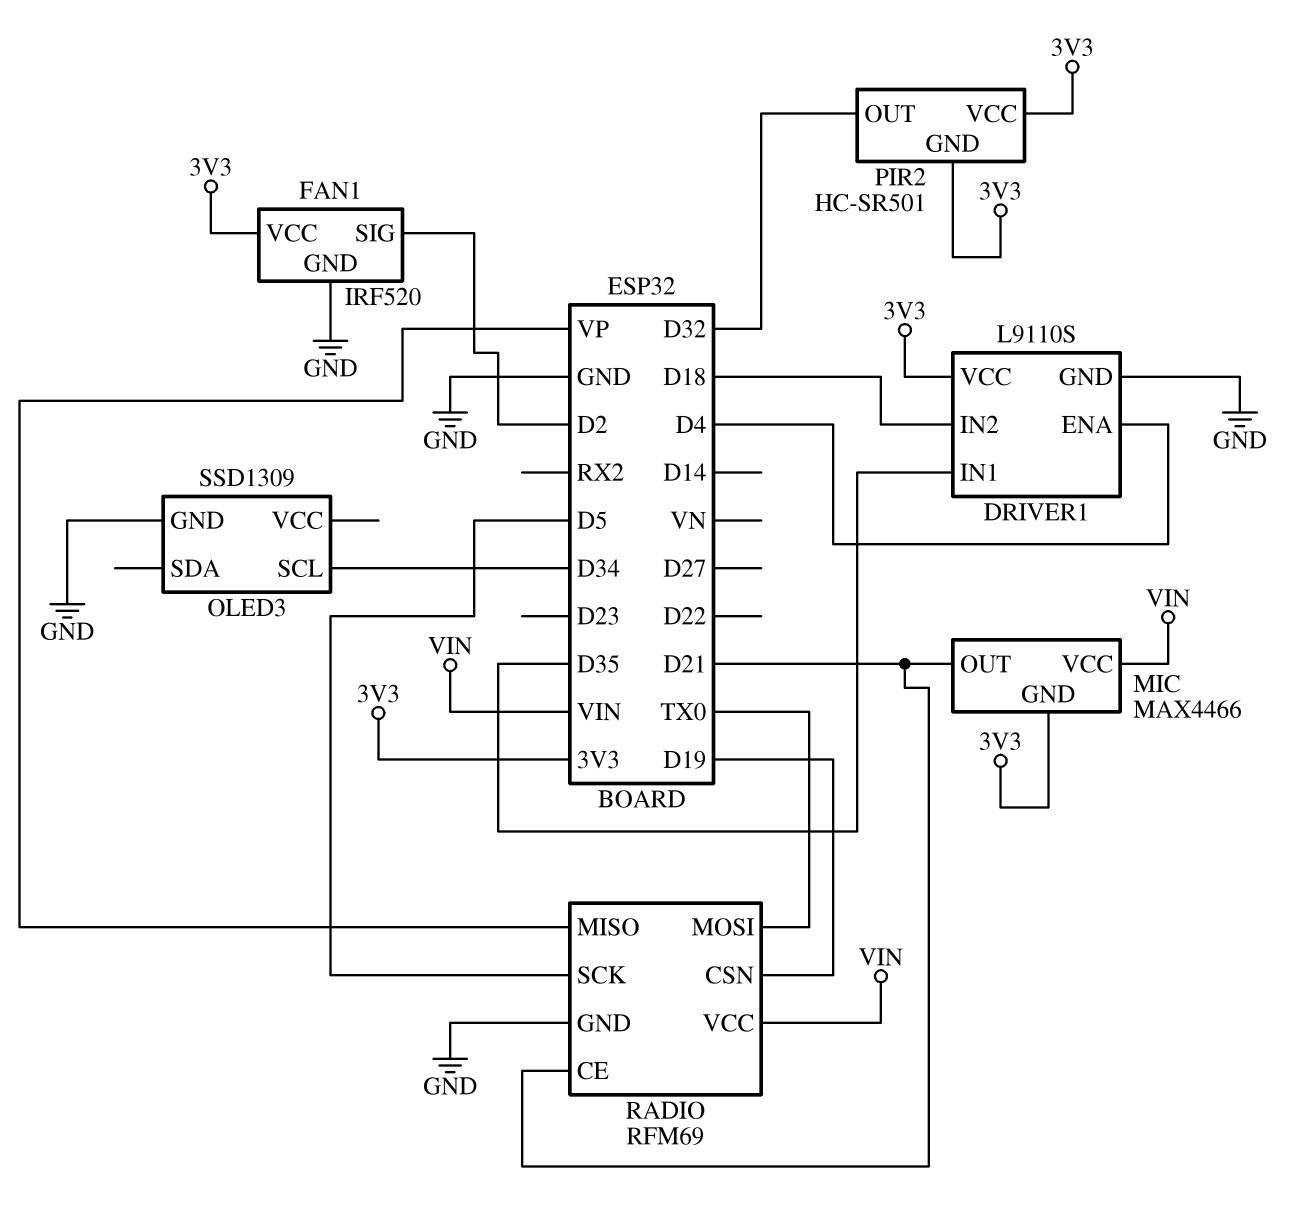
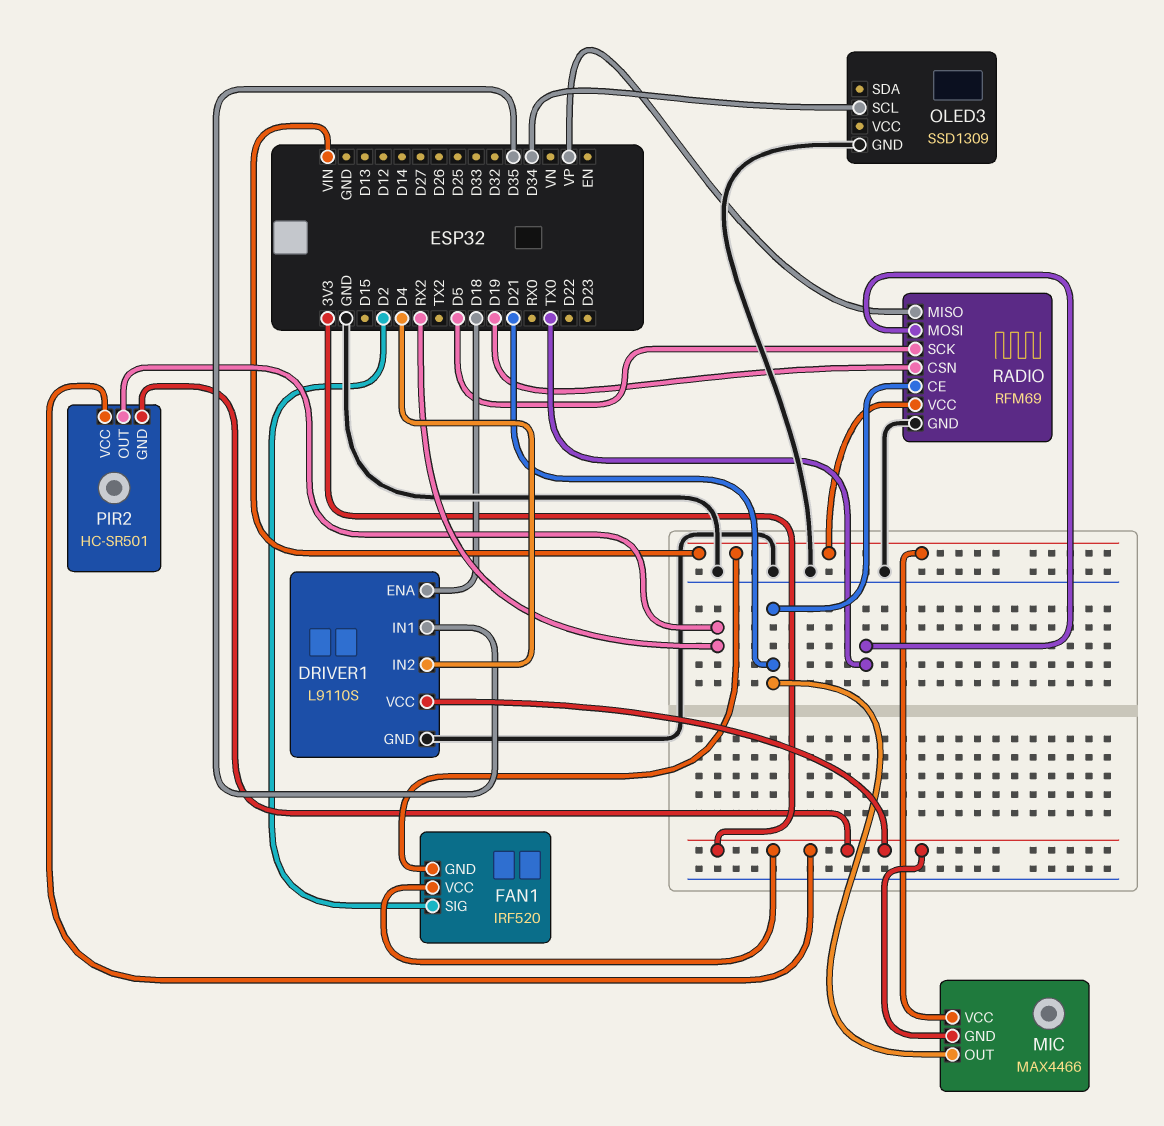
DRIVER1 pin ENA: D4 -> D18
DRIVER1 pin IN2: D18 -> D4
FAN1 pin GND: GND -> VIN
PIR2 pin OUT: D32 -> RX2

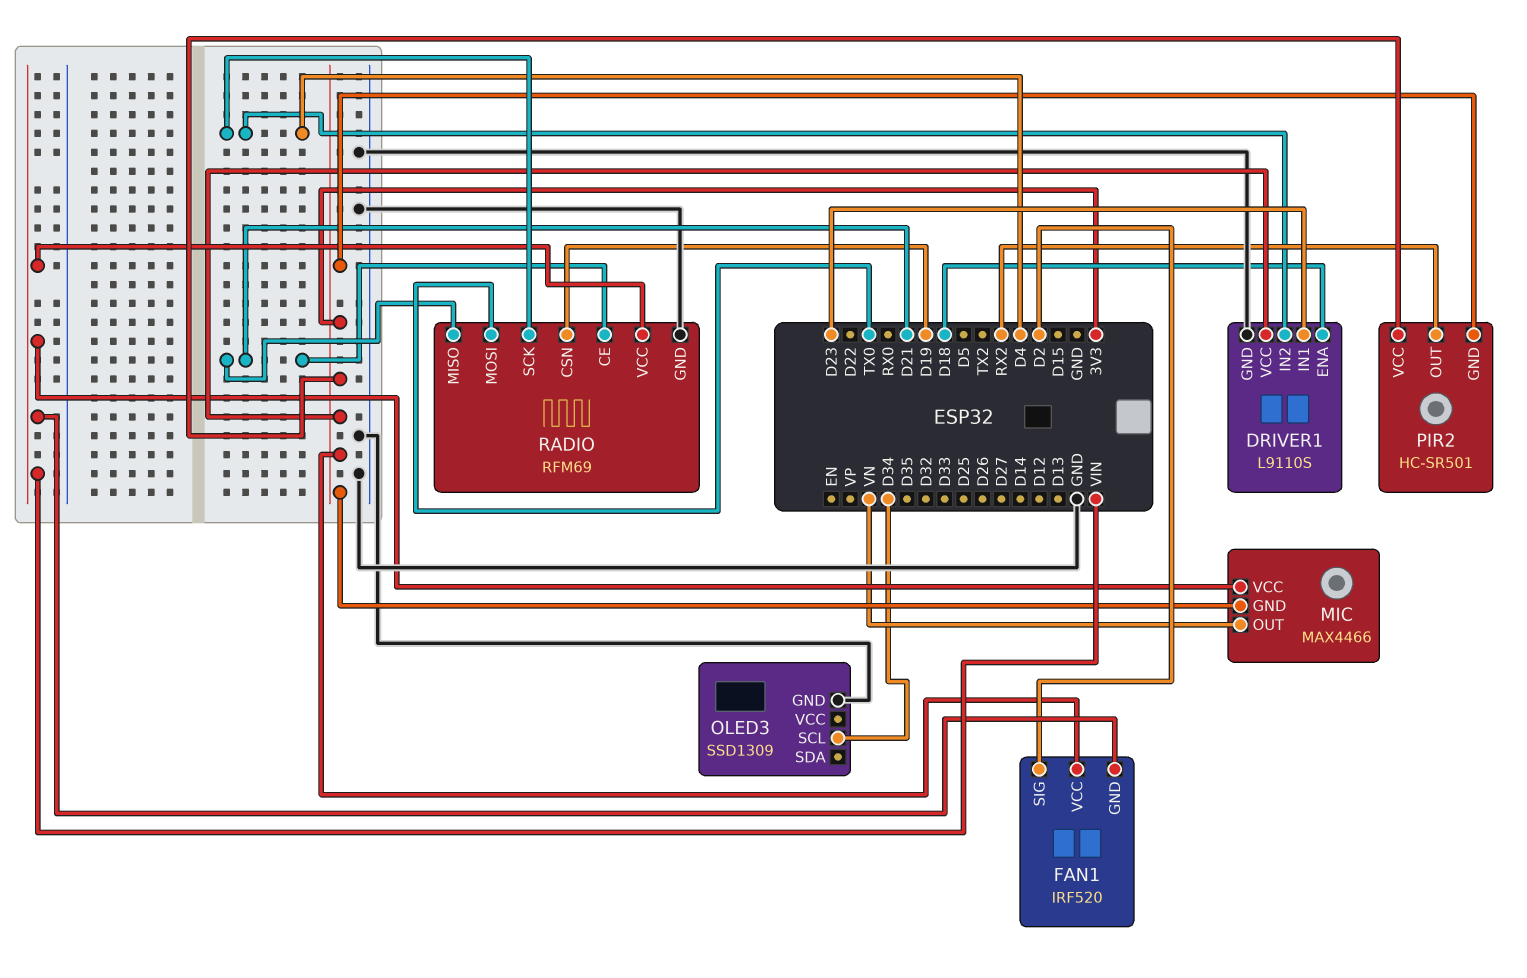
DRIVER1 pin IN1: D35 -> D23
MIC pin OUT: D21 -> VN
RADIO pin MISO: VP -> D21
RADIO pin SCK: D5 -> D4

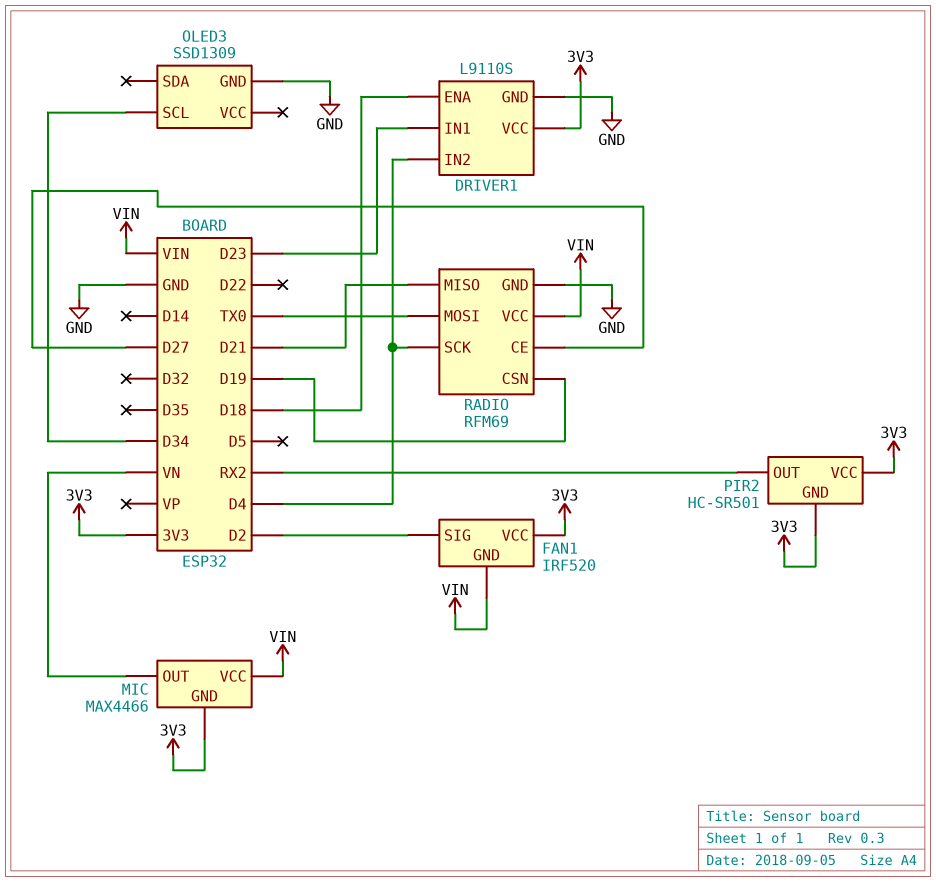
RADIO pin CE: D21 -> D27

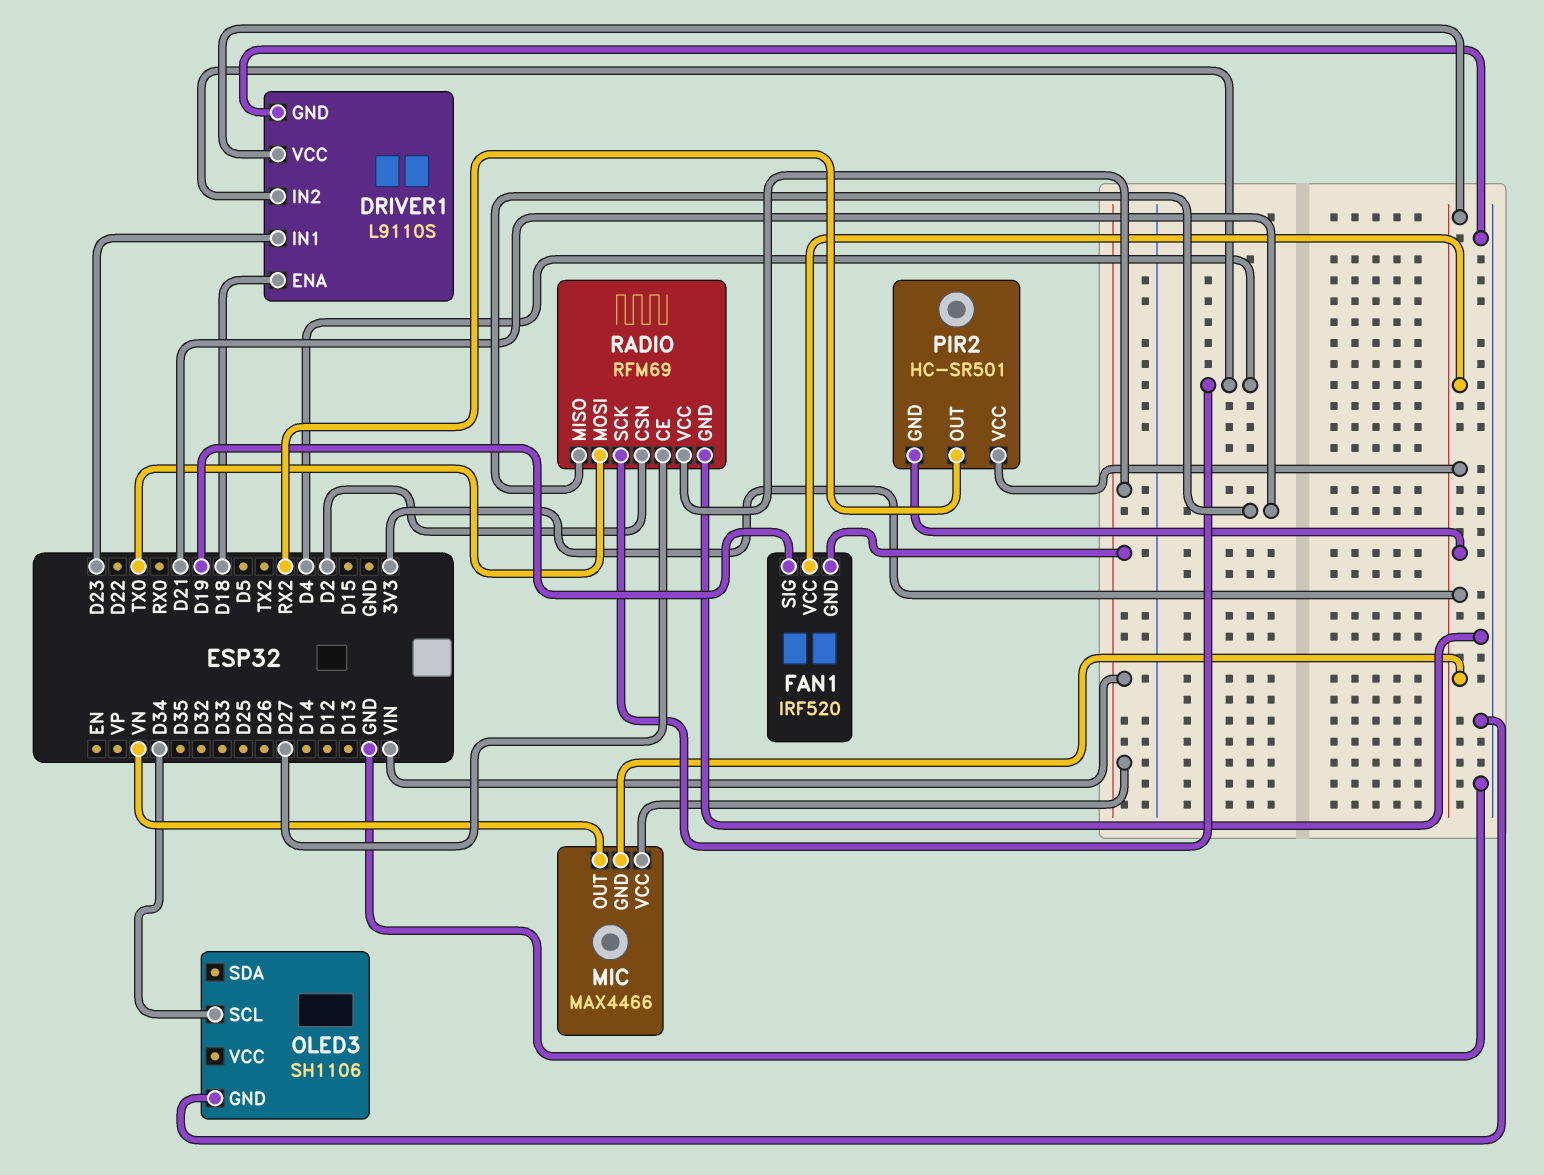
FAN1 pin SIG: D2 -> D19
OLED3: SSD1309 -> SH1106
RADIO pin CSN: D19 -> D2

